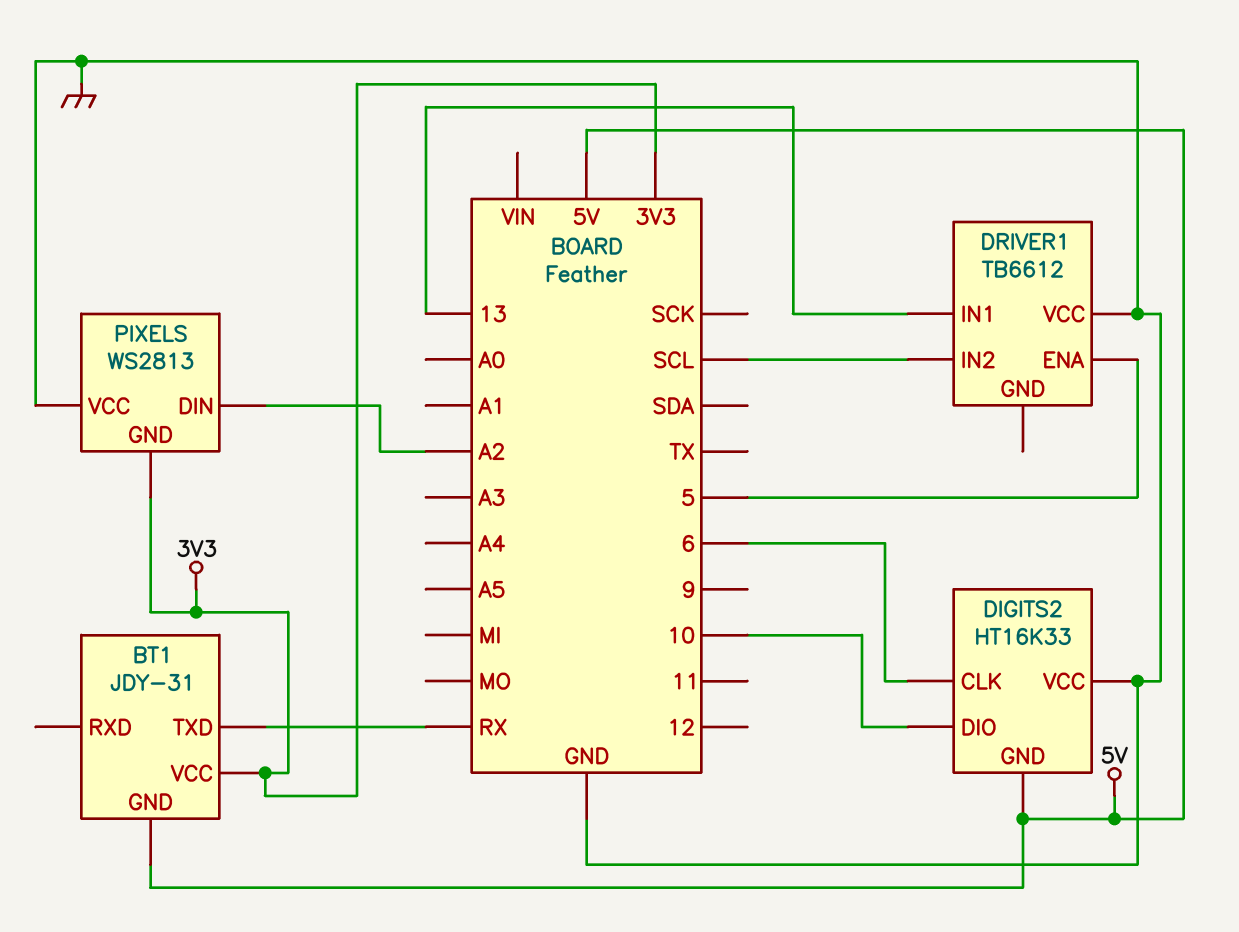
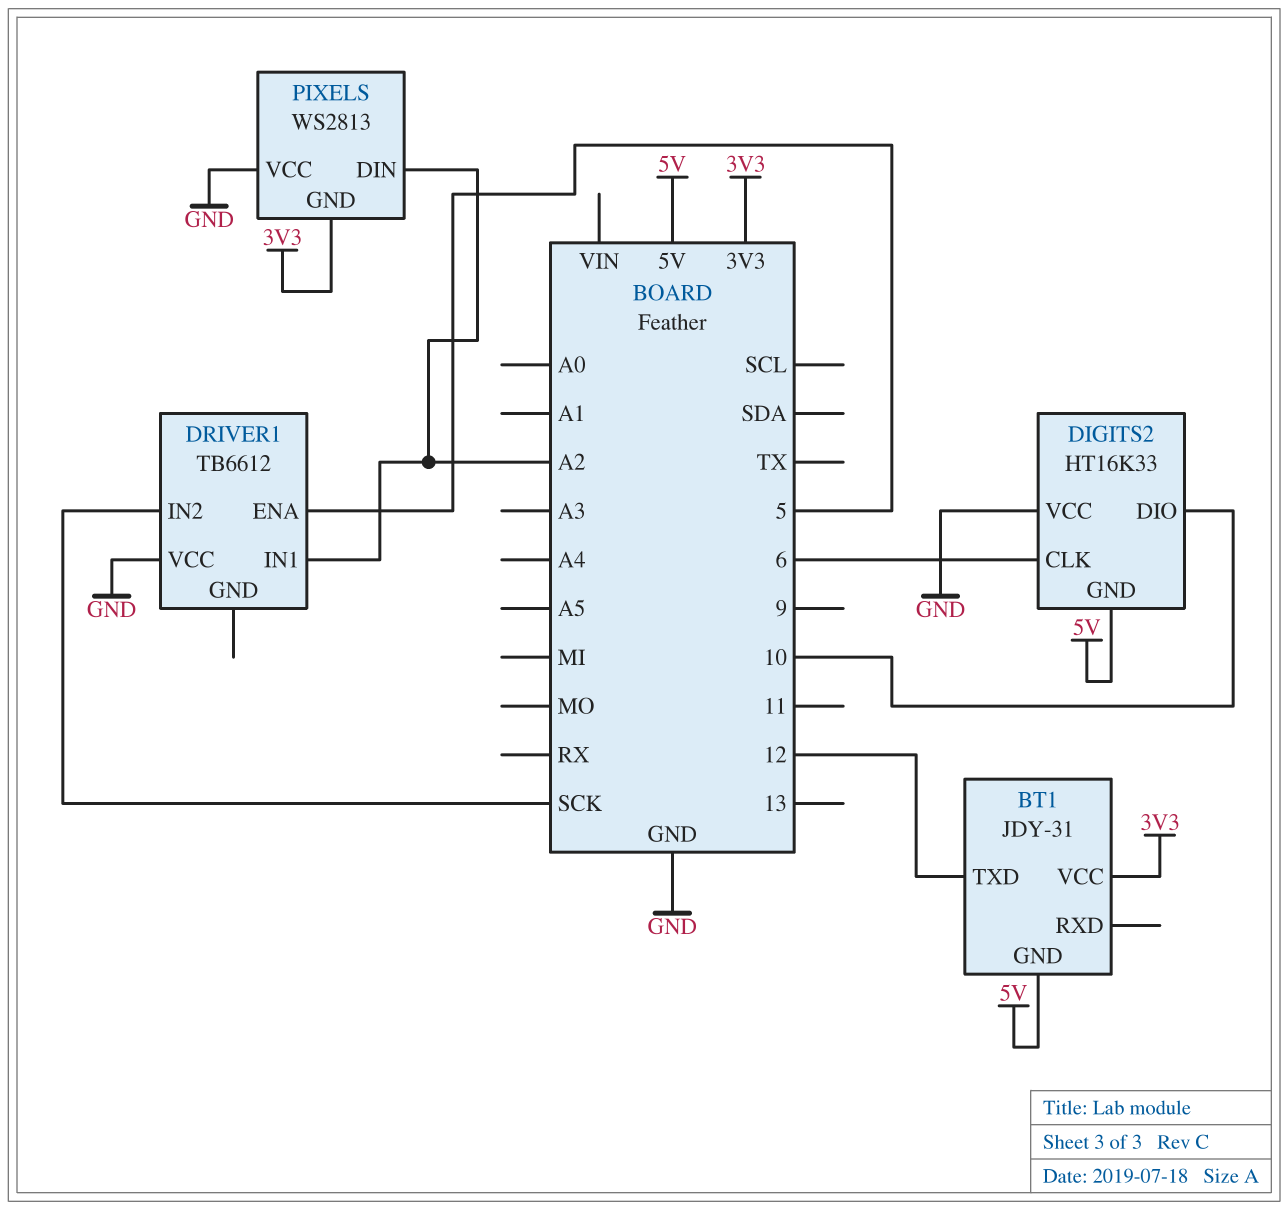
BT1 pin TXD: RX -> 12
DRIVER1 pin IN1: 13 -> A2
DRIVER1 pin IN2: SCL -> SCK

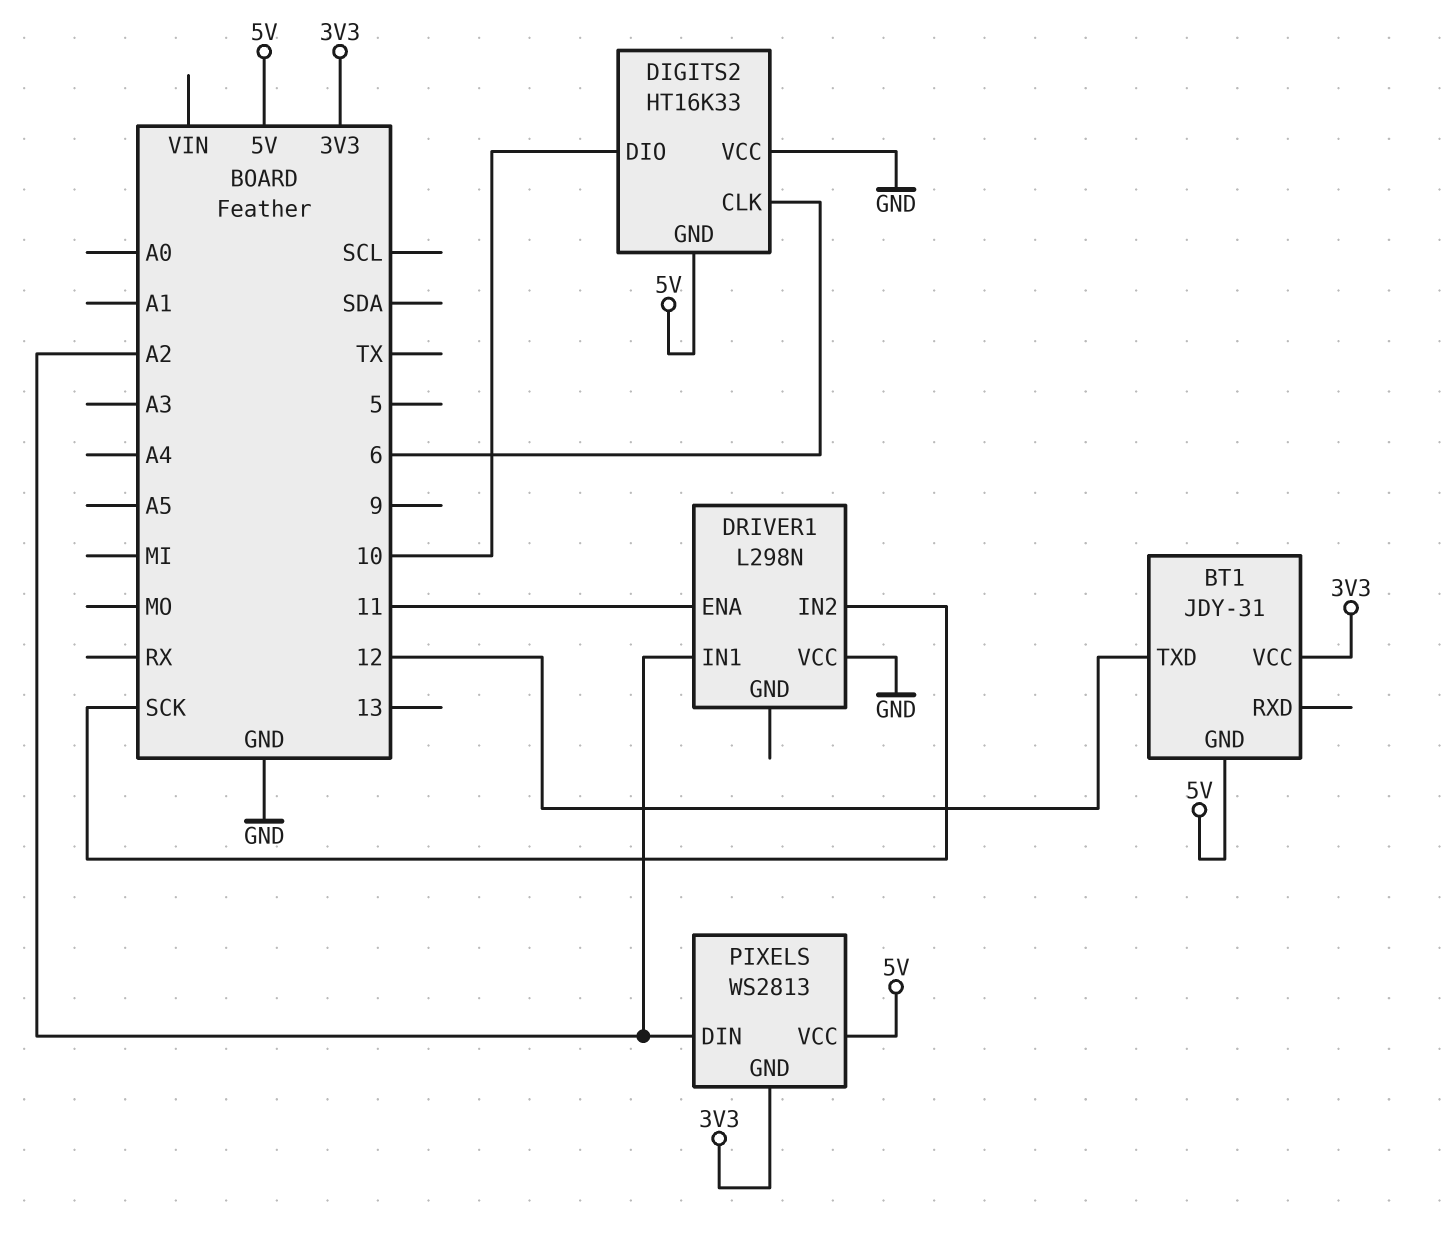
DRIVER1: TB6612 -> L298N
DRIVER1 pin ENA: 5 -> 11
PIXELS pin VCC: GND -> 5V

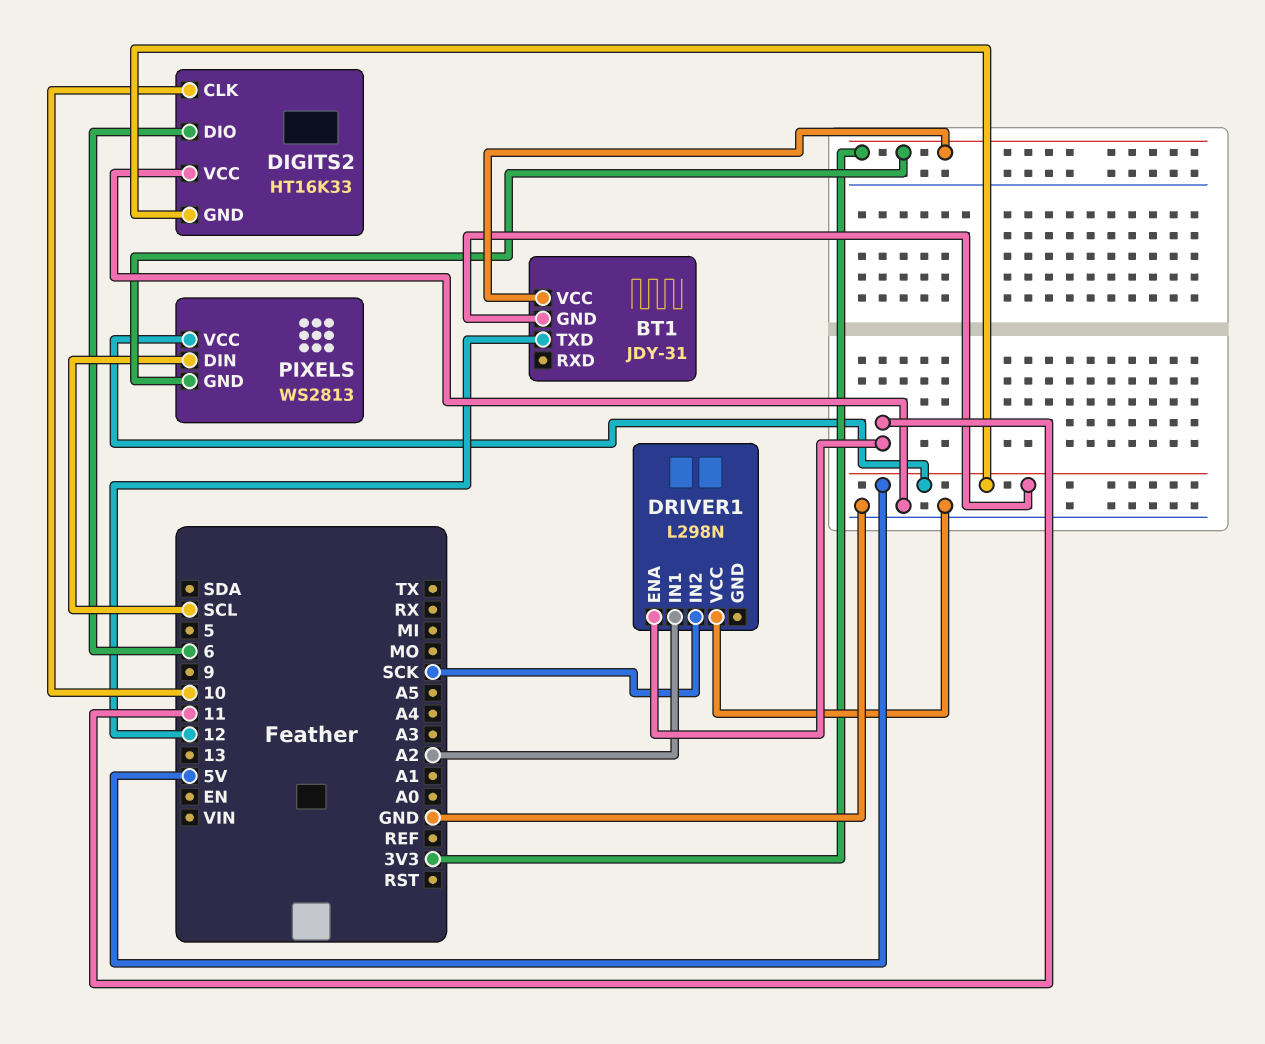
DIGITS2 pin CLK: 6 -> 10
DIGITS2 pin DIO: 10 -> 6
PIXELS pin DIN: A2 -> SCL

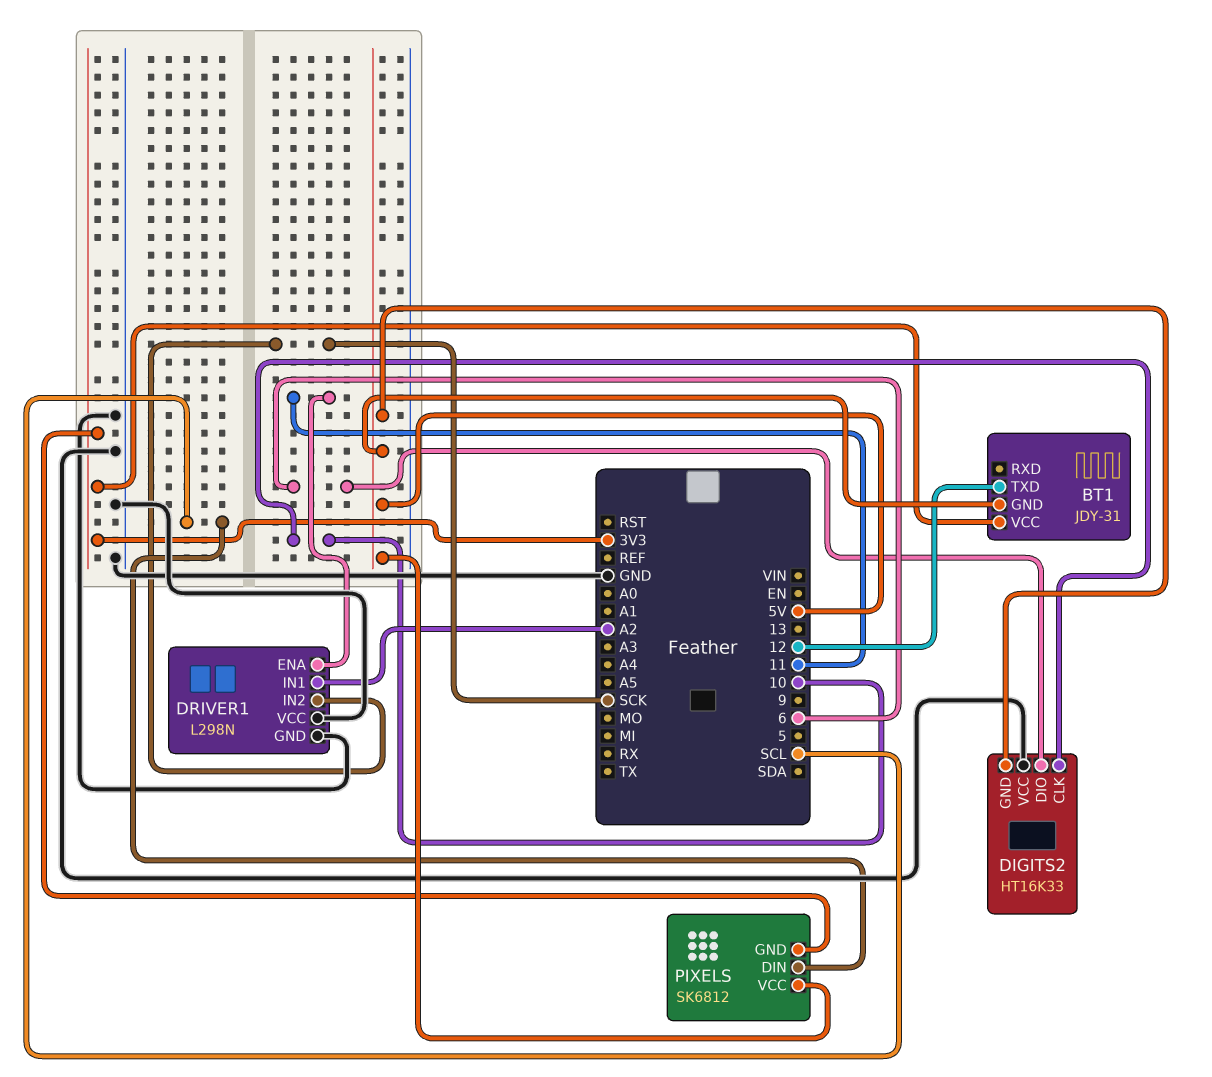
DRIVER1 pin GND: none -> GND
PIXELS: WS2813 -> SK6812

